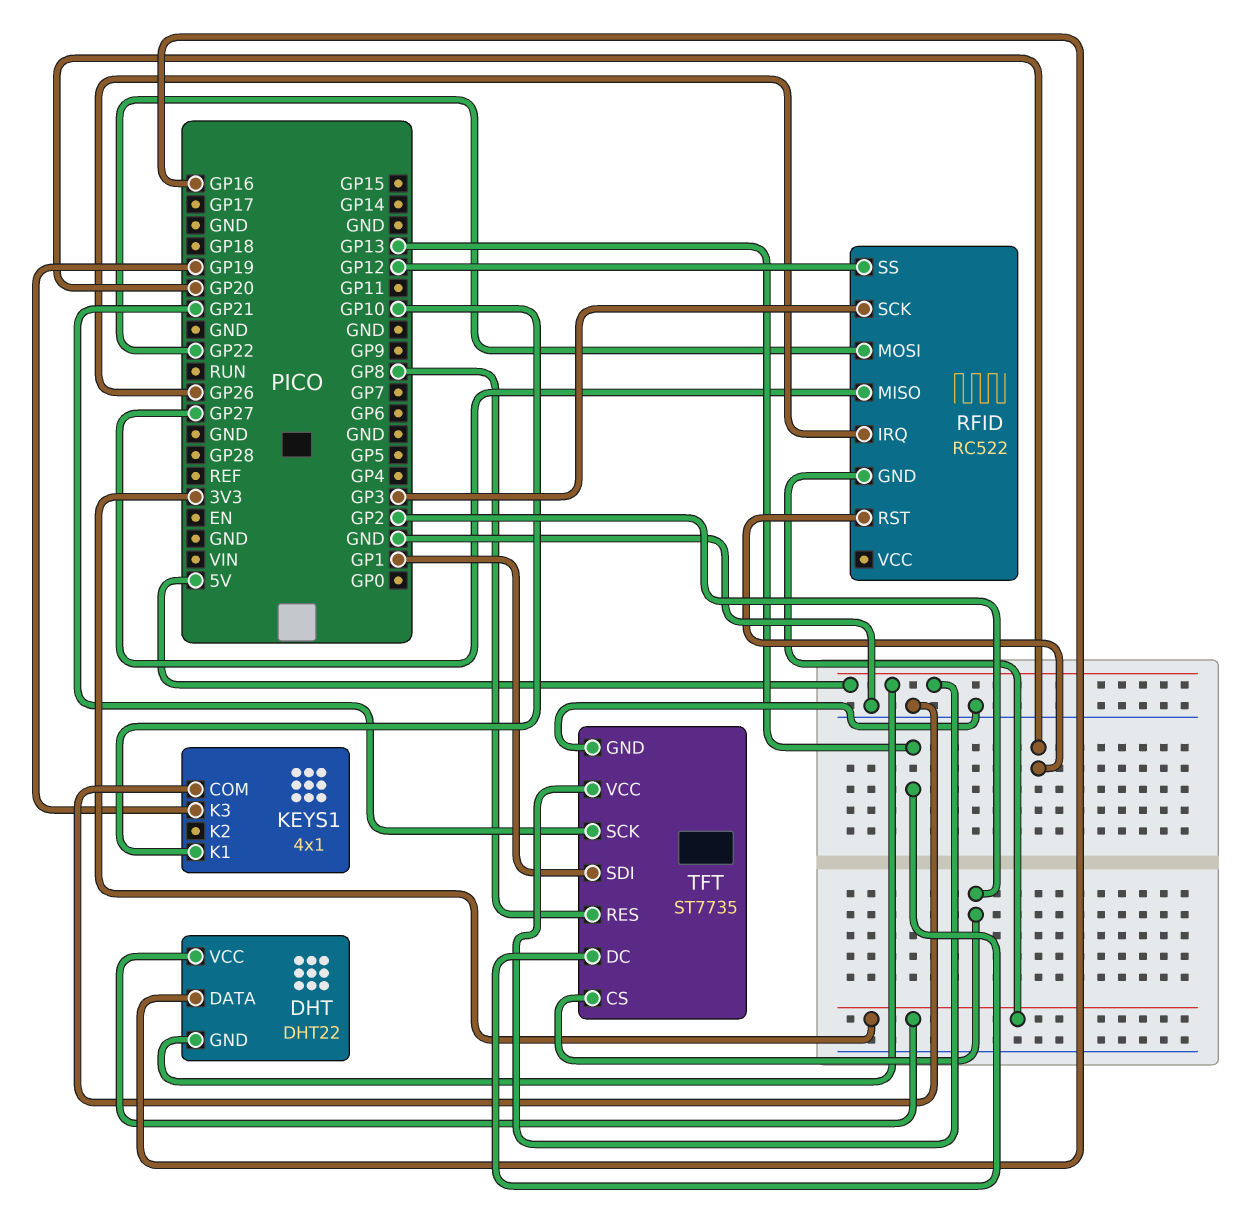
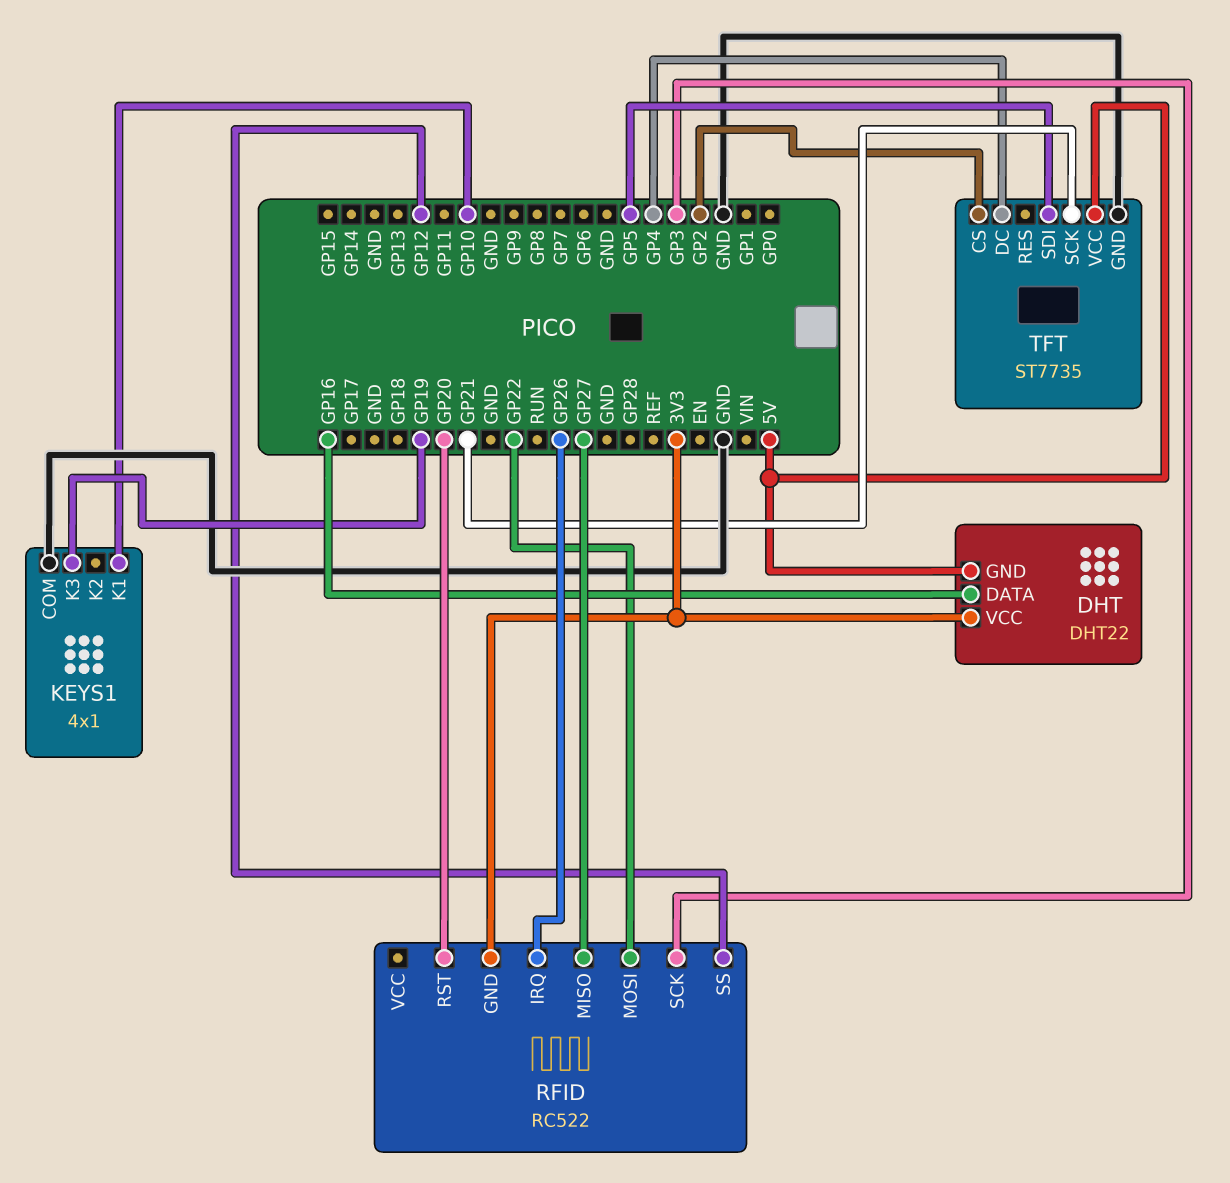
TFT pin DC: GP13 -> GP4
TFT pin RES: GP8 -> none
TFT pin SDI: GP1 -> GP5

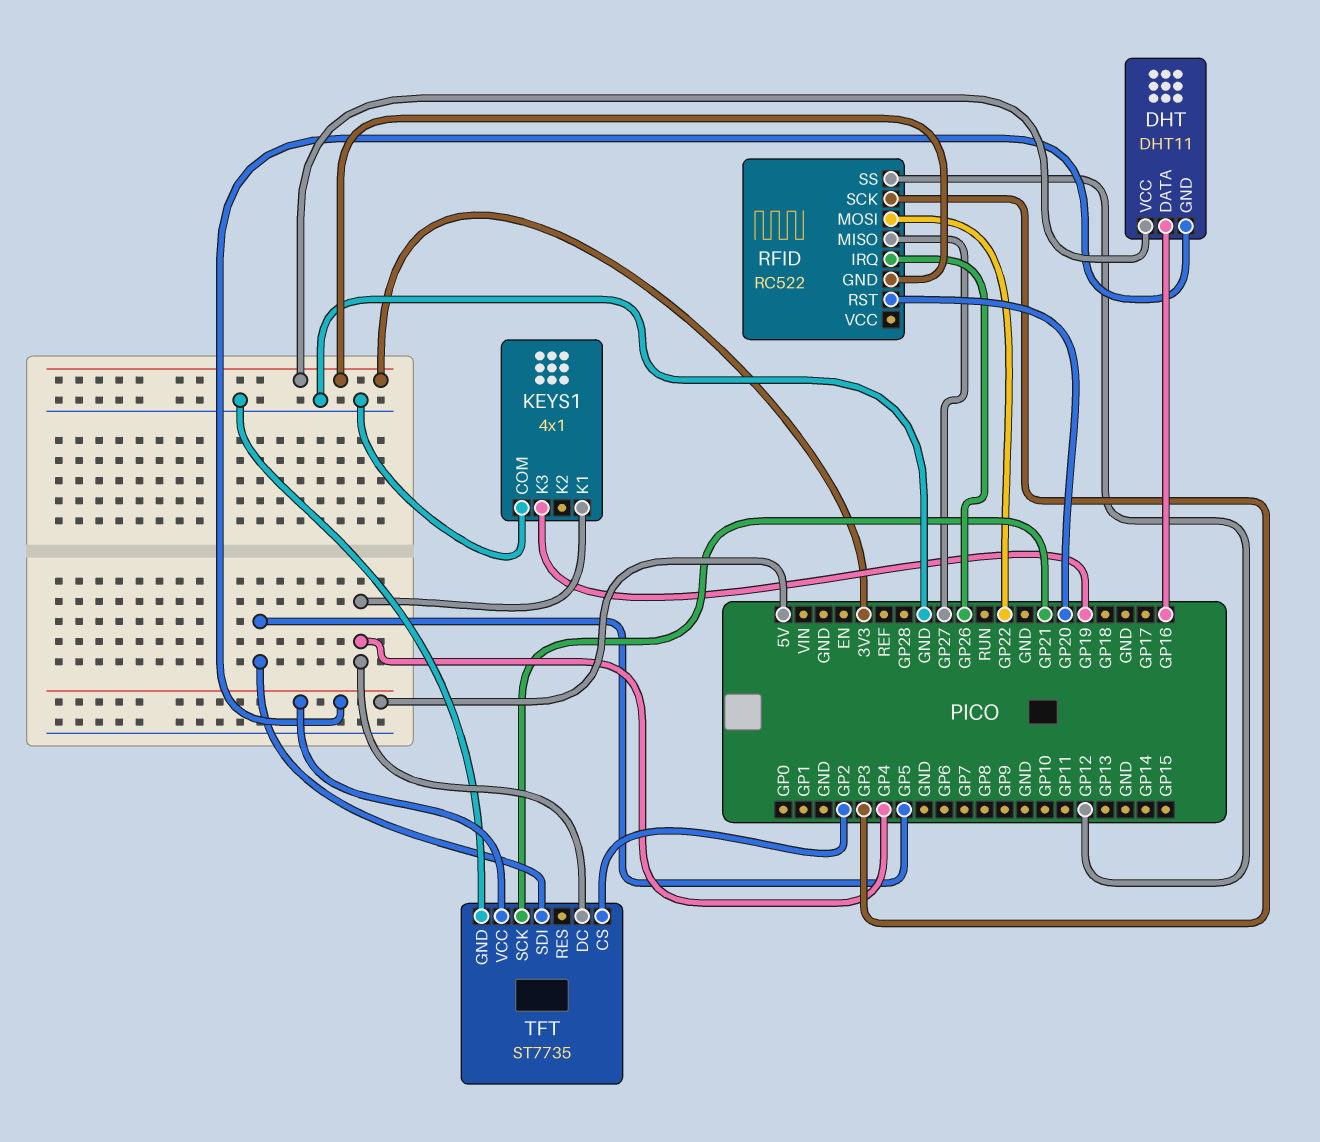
DHT: DHT22 -> DHT11
KEYS1 pin K1: GP10 -> GP4

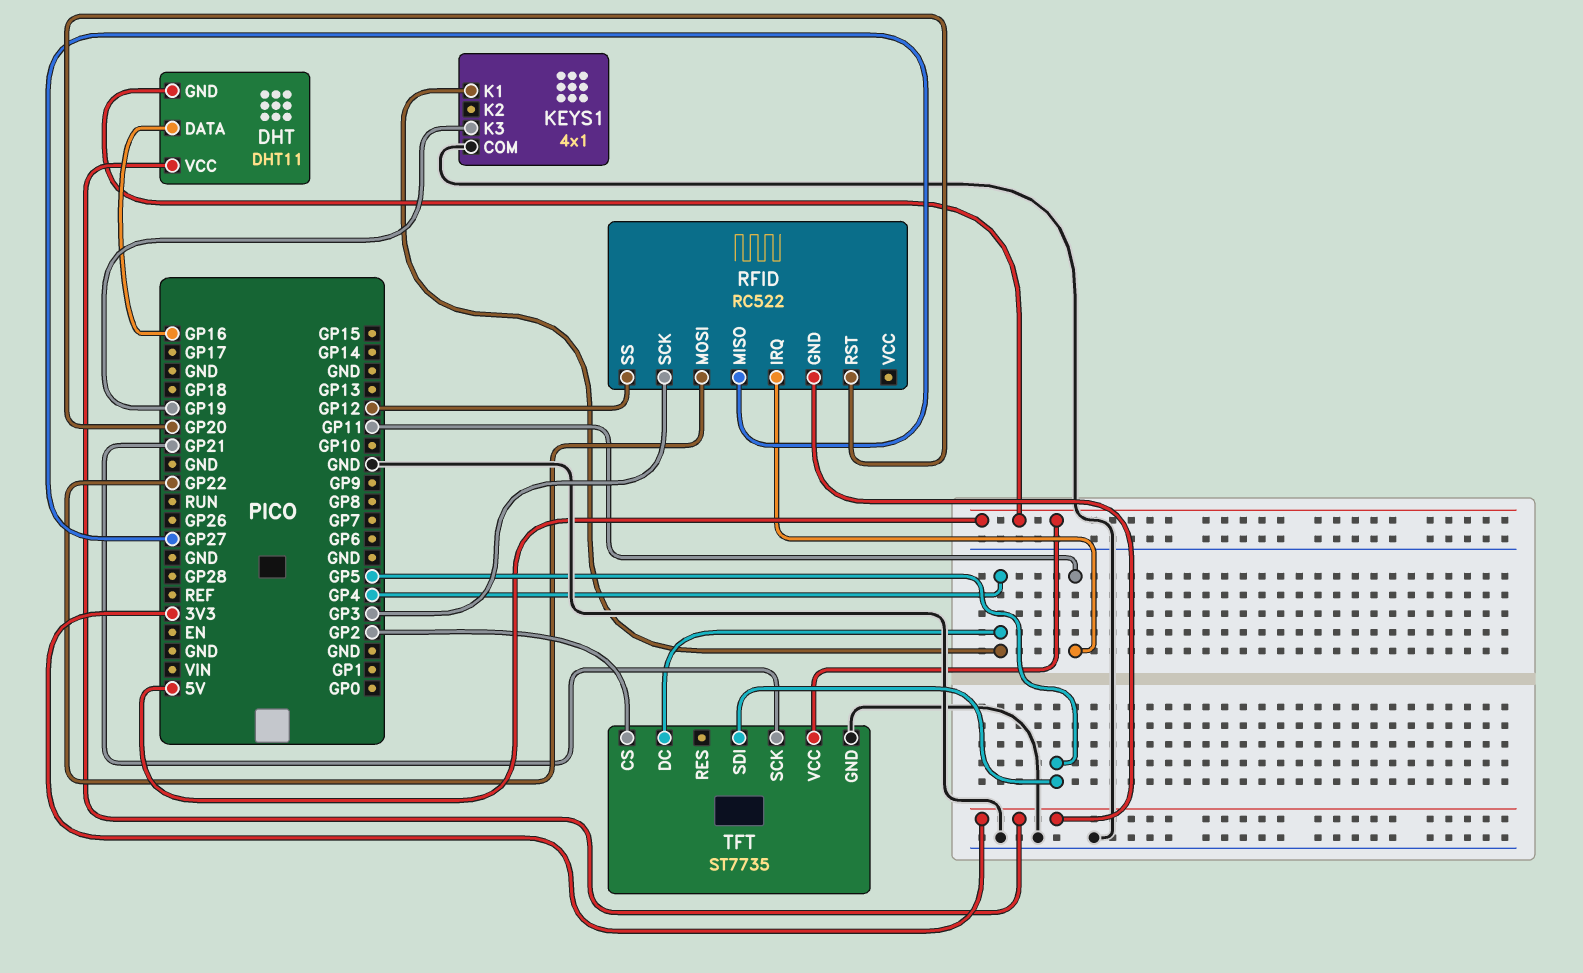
RFID pin IRQ: GP26 -> GP11

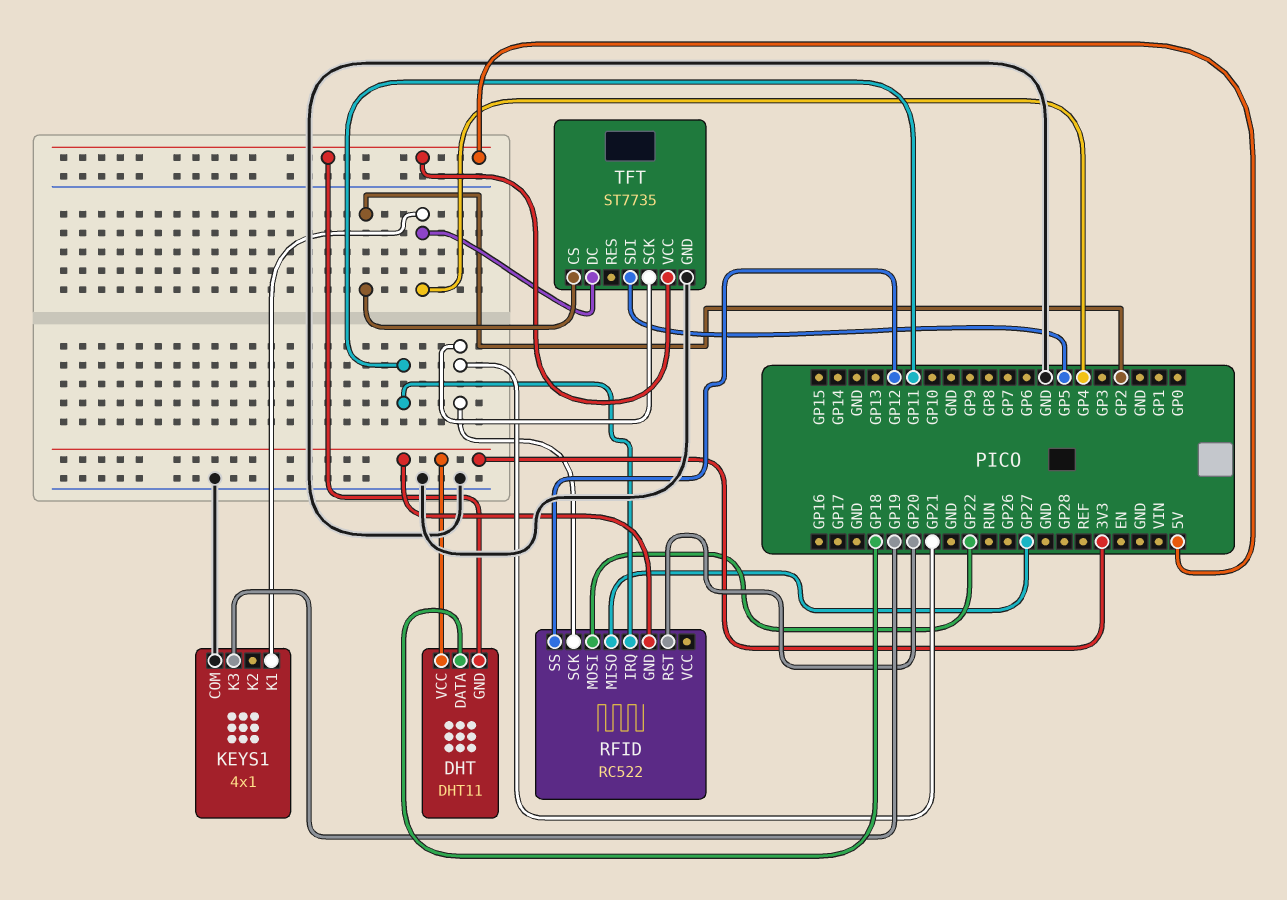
DHT pin DATA: GP16 -> GP18
RFID pin SCK: GP3 -> GP21

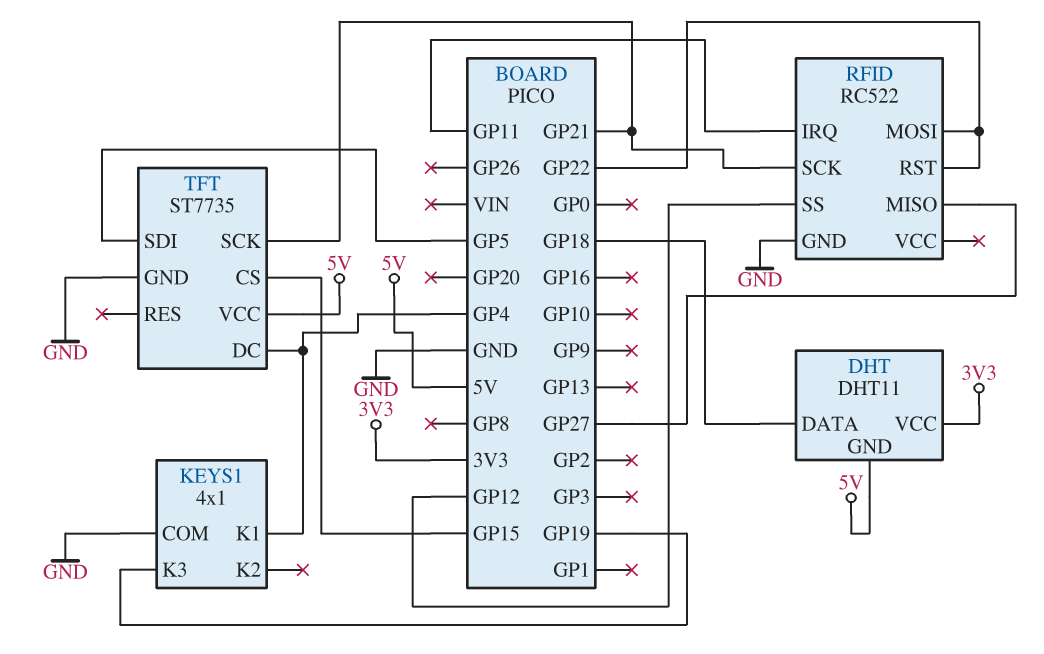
RFID pin GND: 3V3 -> GND
RFID pin RST: GP20 -> GP22
TFT pin CS: GP2 -> GP15

